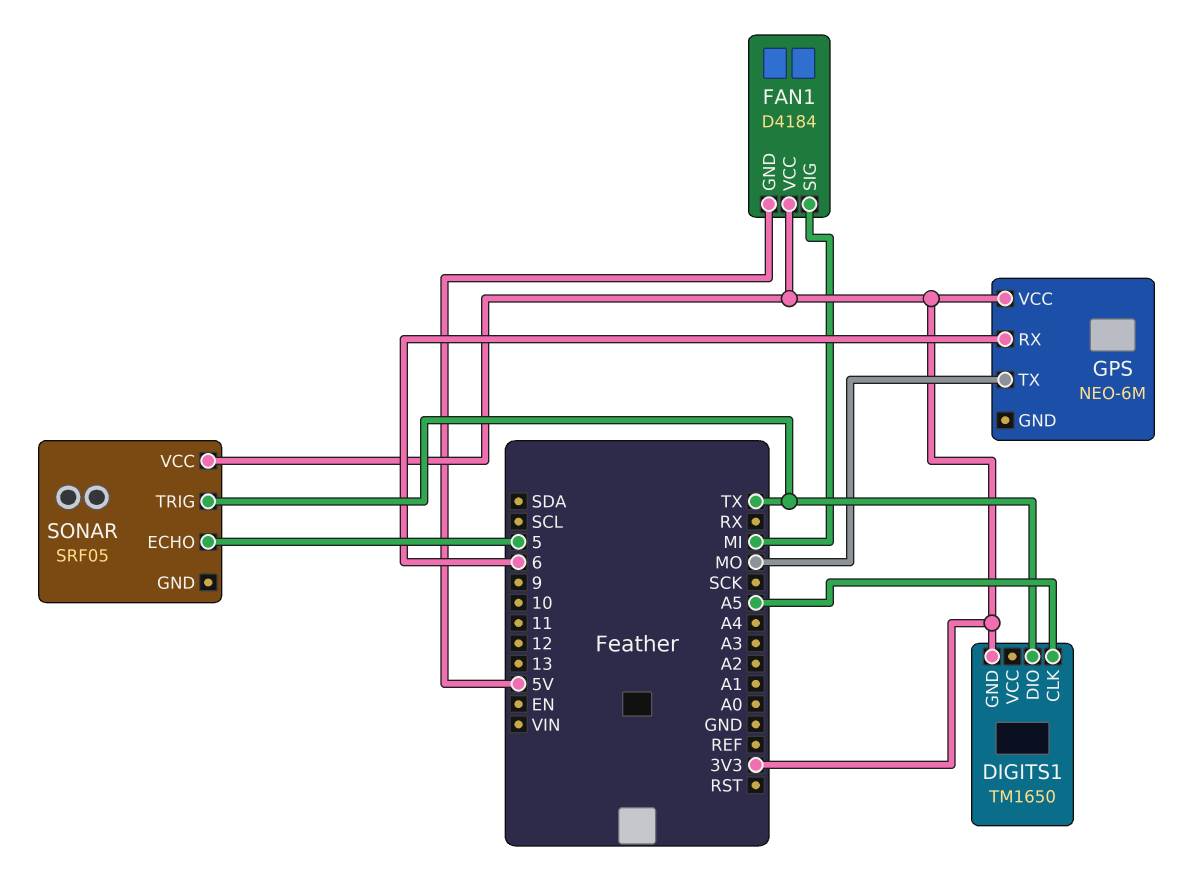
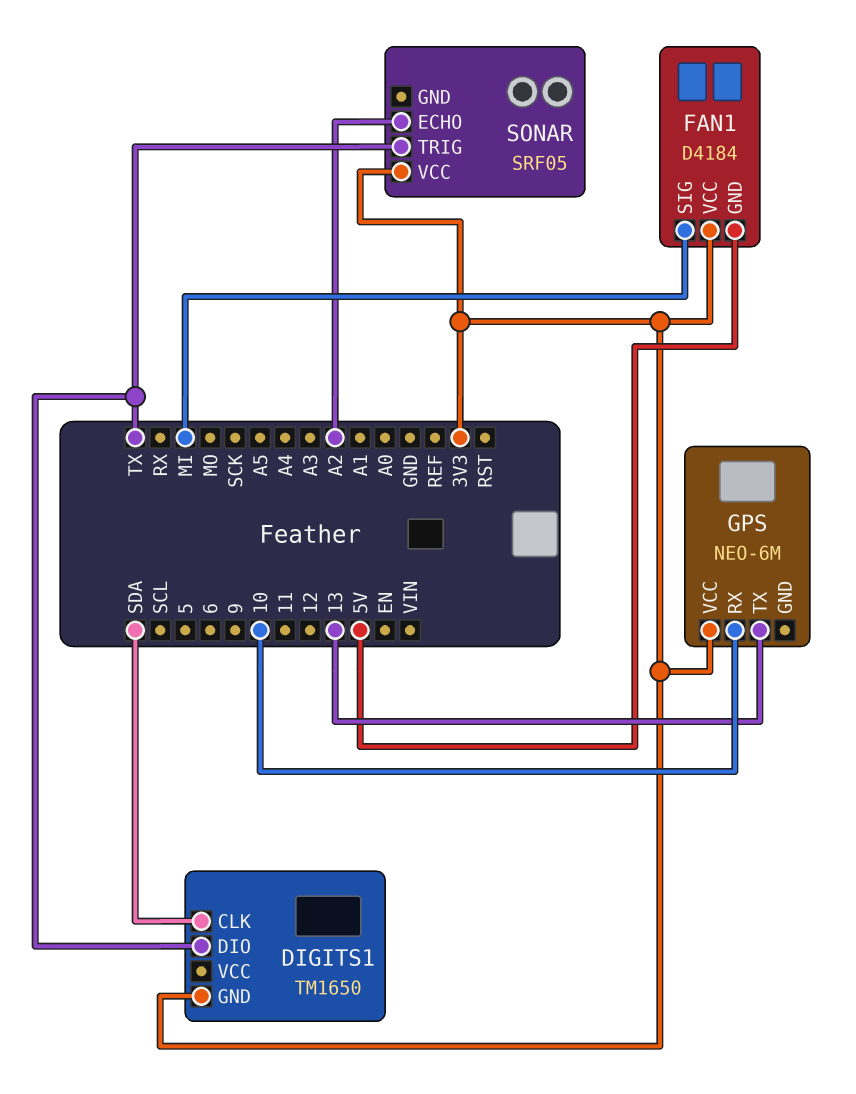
DIGITS1 pin CLK: A5 -> SDA
GPS pin RX: 6 -> 10
GPS pin TX: MO -> 13
SONAR pin ECHO: 5 -> A2

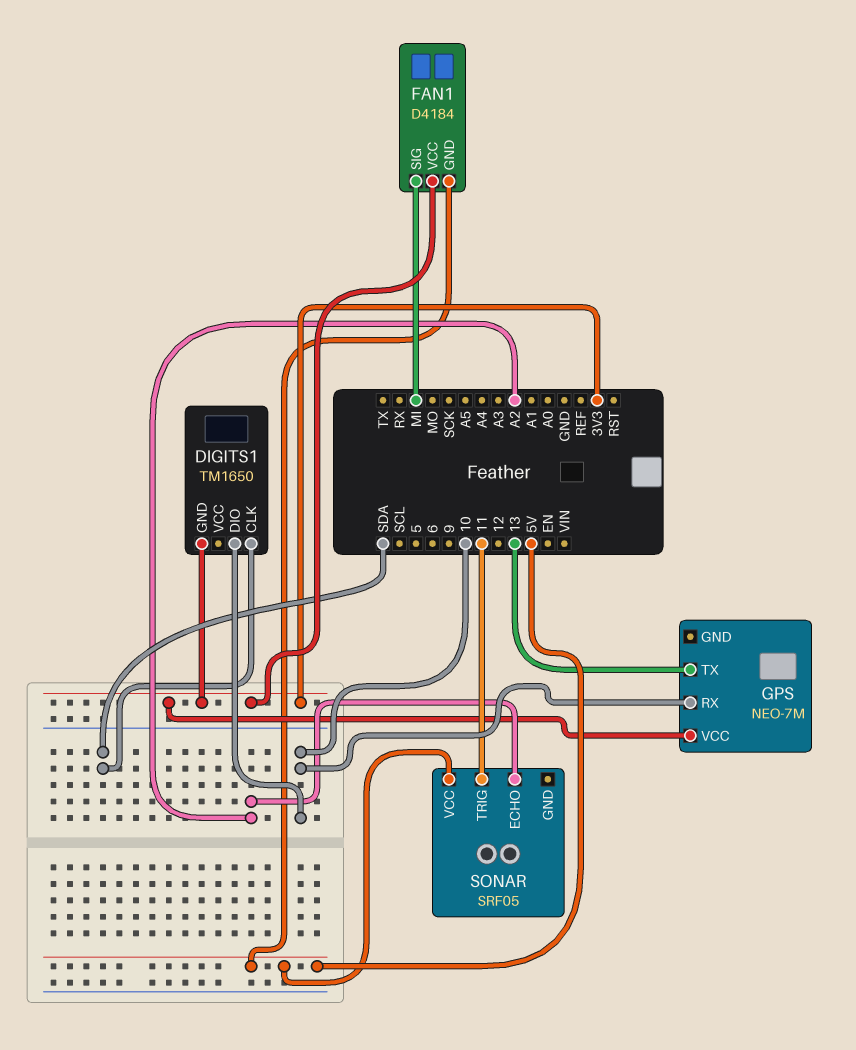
DIGITS1 pin DIO: TX -> 10
GPS: NEO-6M -> NEO-7M
SONAR pin TRIG: TX -> 11
SONAR pin VCC: 3V3 -> 5V

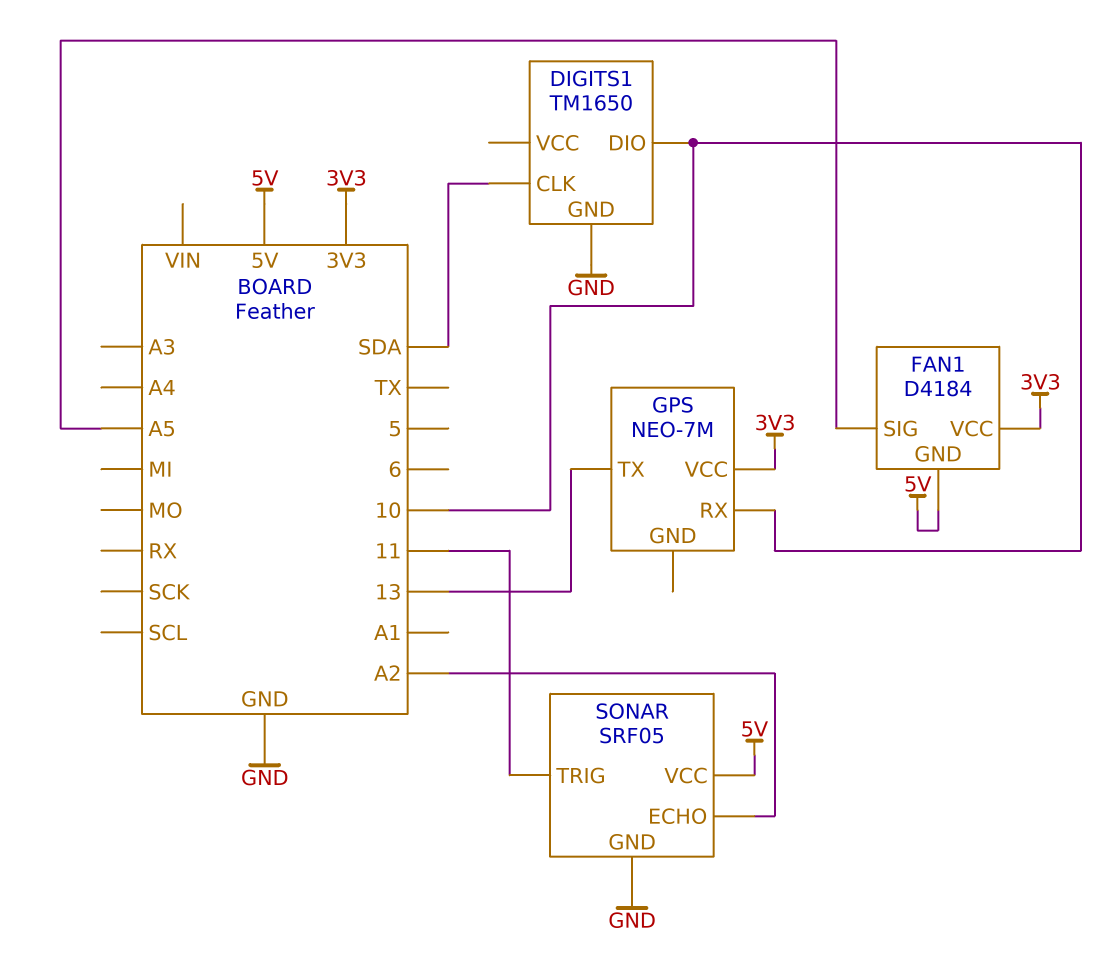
DIGITS1 pin GND: 3V3 -> GND
FAN1 pin SIG: MI -> A5
SONAR pin GND: none -> GND

